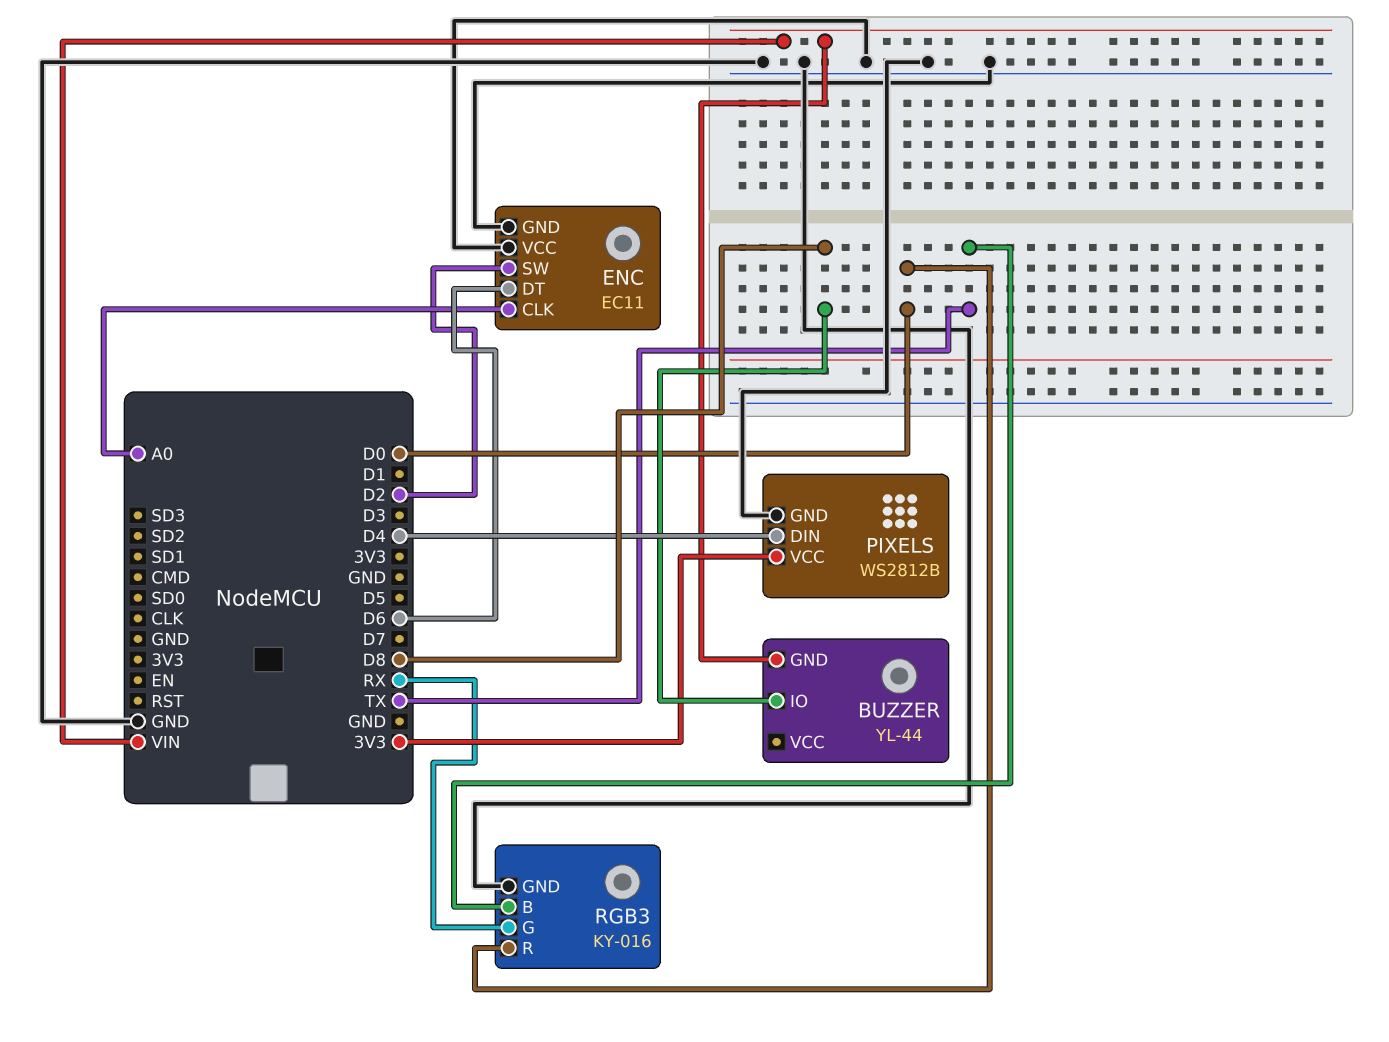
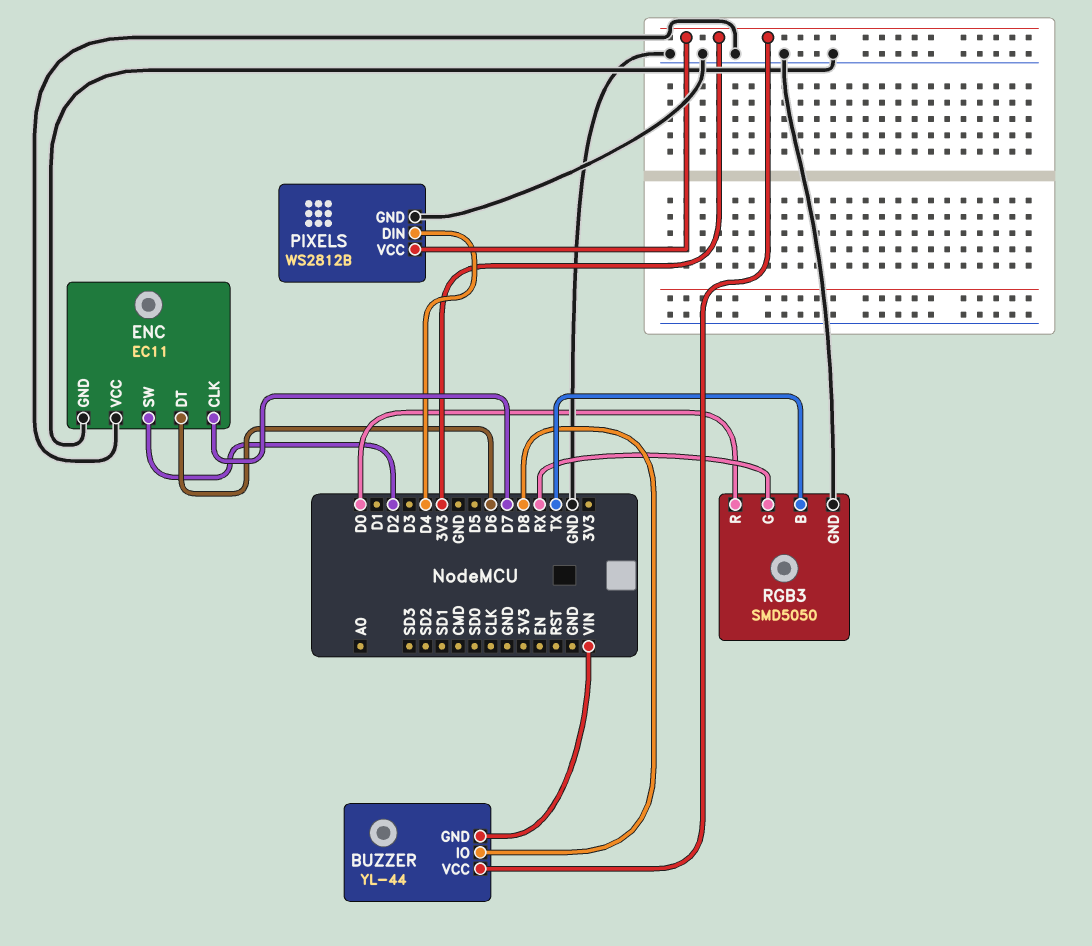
BUZZER pin VCC: none -> 3V3
ENC pin CLK: A0 -> D7
RGB3: KY-016 -> SMD5050

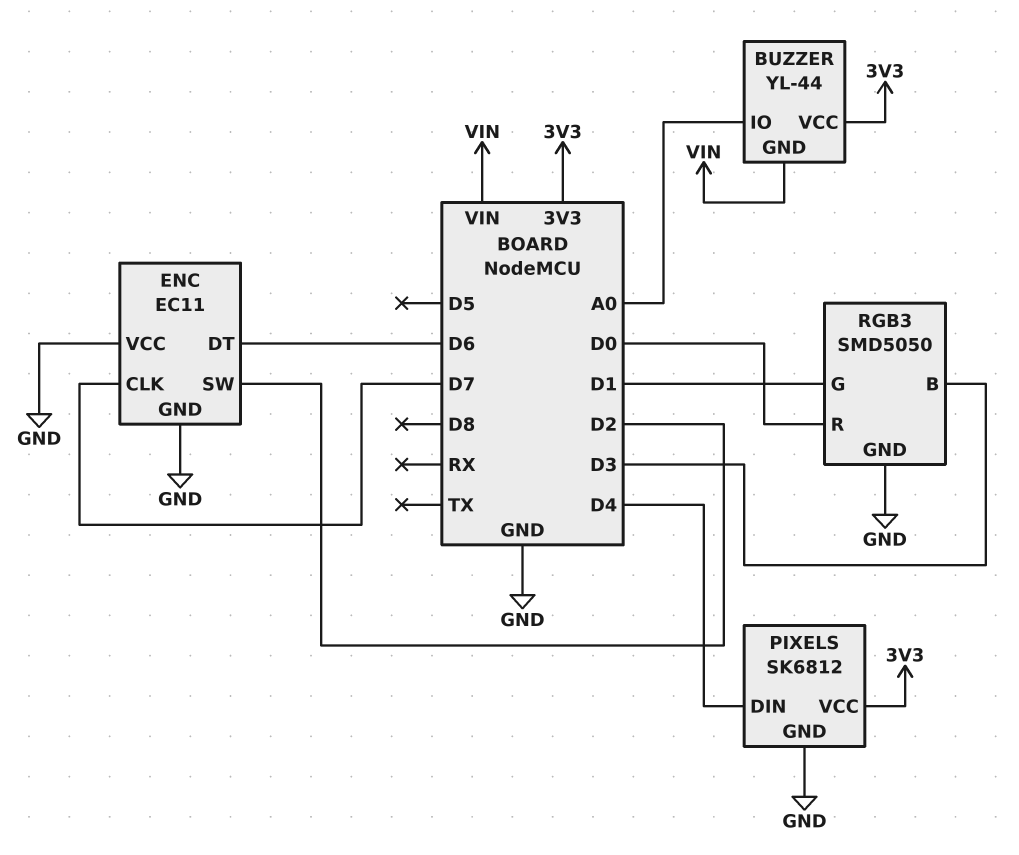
BUZZER pin IO: D8 -> A0
PIXELS: WS2812B -> SK6812
RGB3 pin B: TX -> D3
RGB3 pin G: RX -> D1

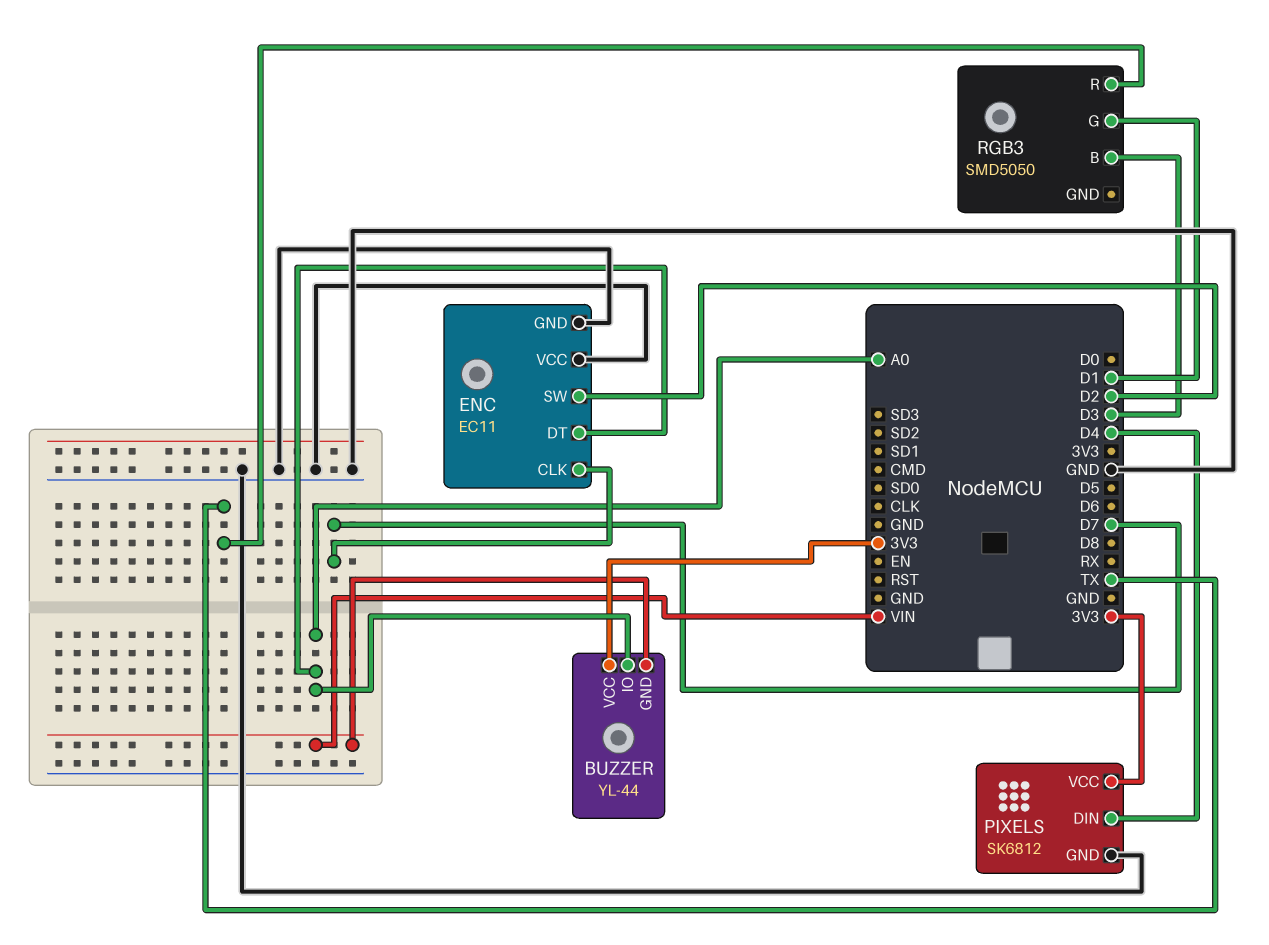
ENC pin DT: D6 -> A0
RGB3 pin GND: GND -> none
RGB3 pin R: D0 -> TX

